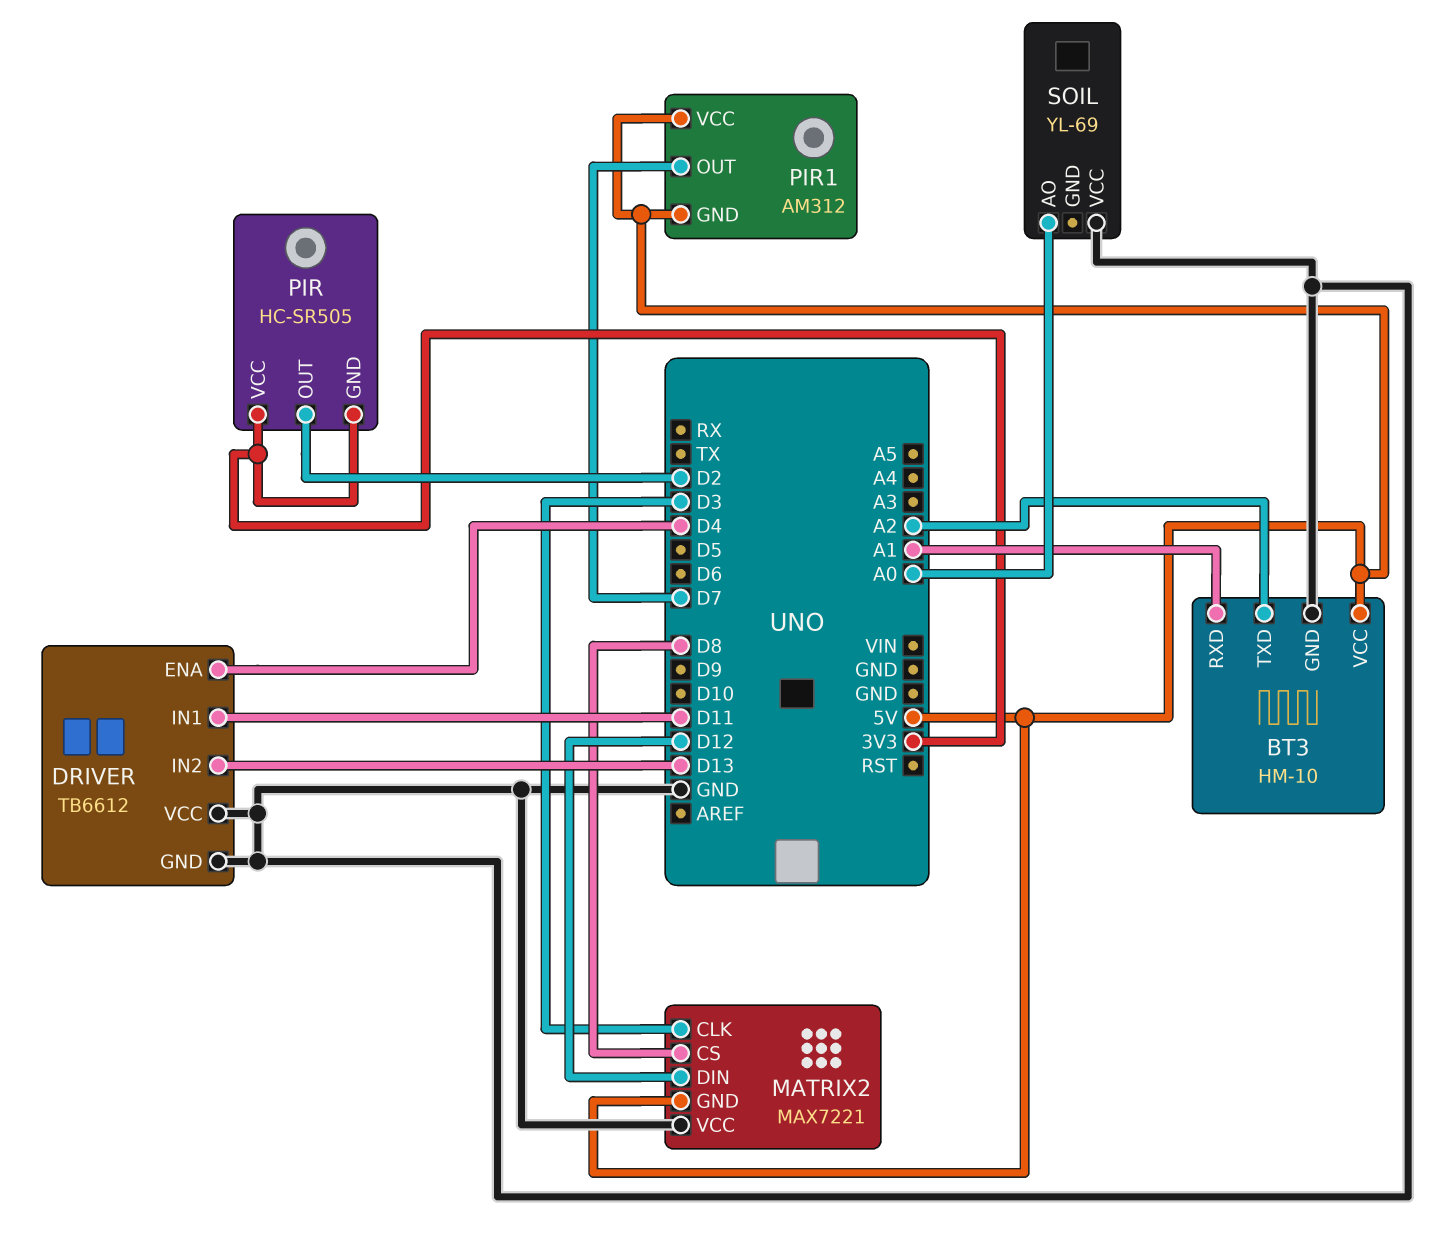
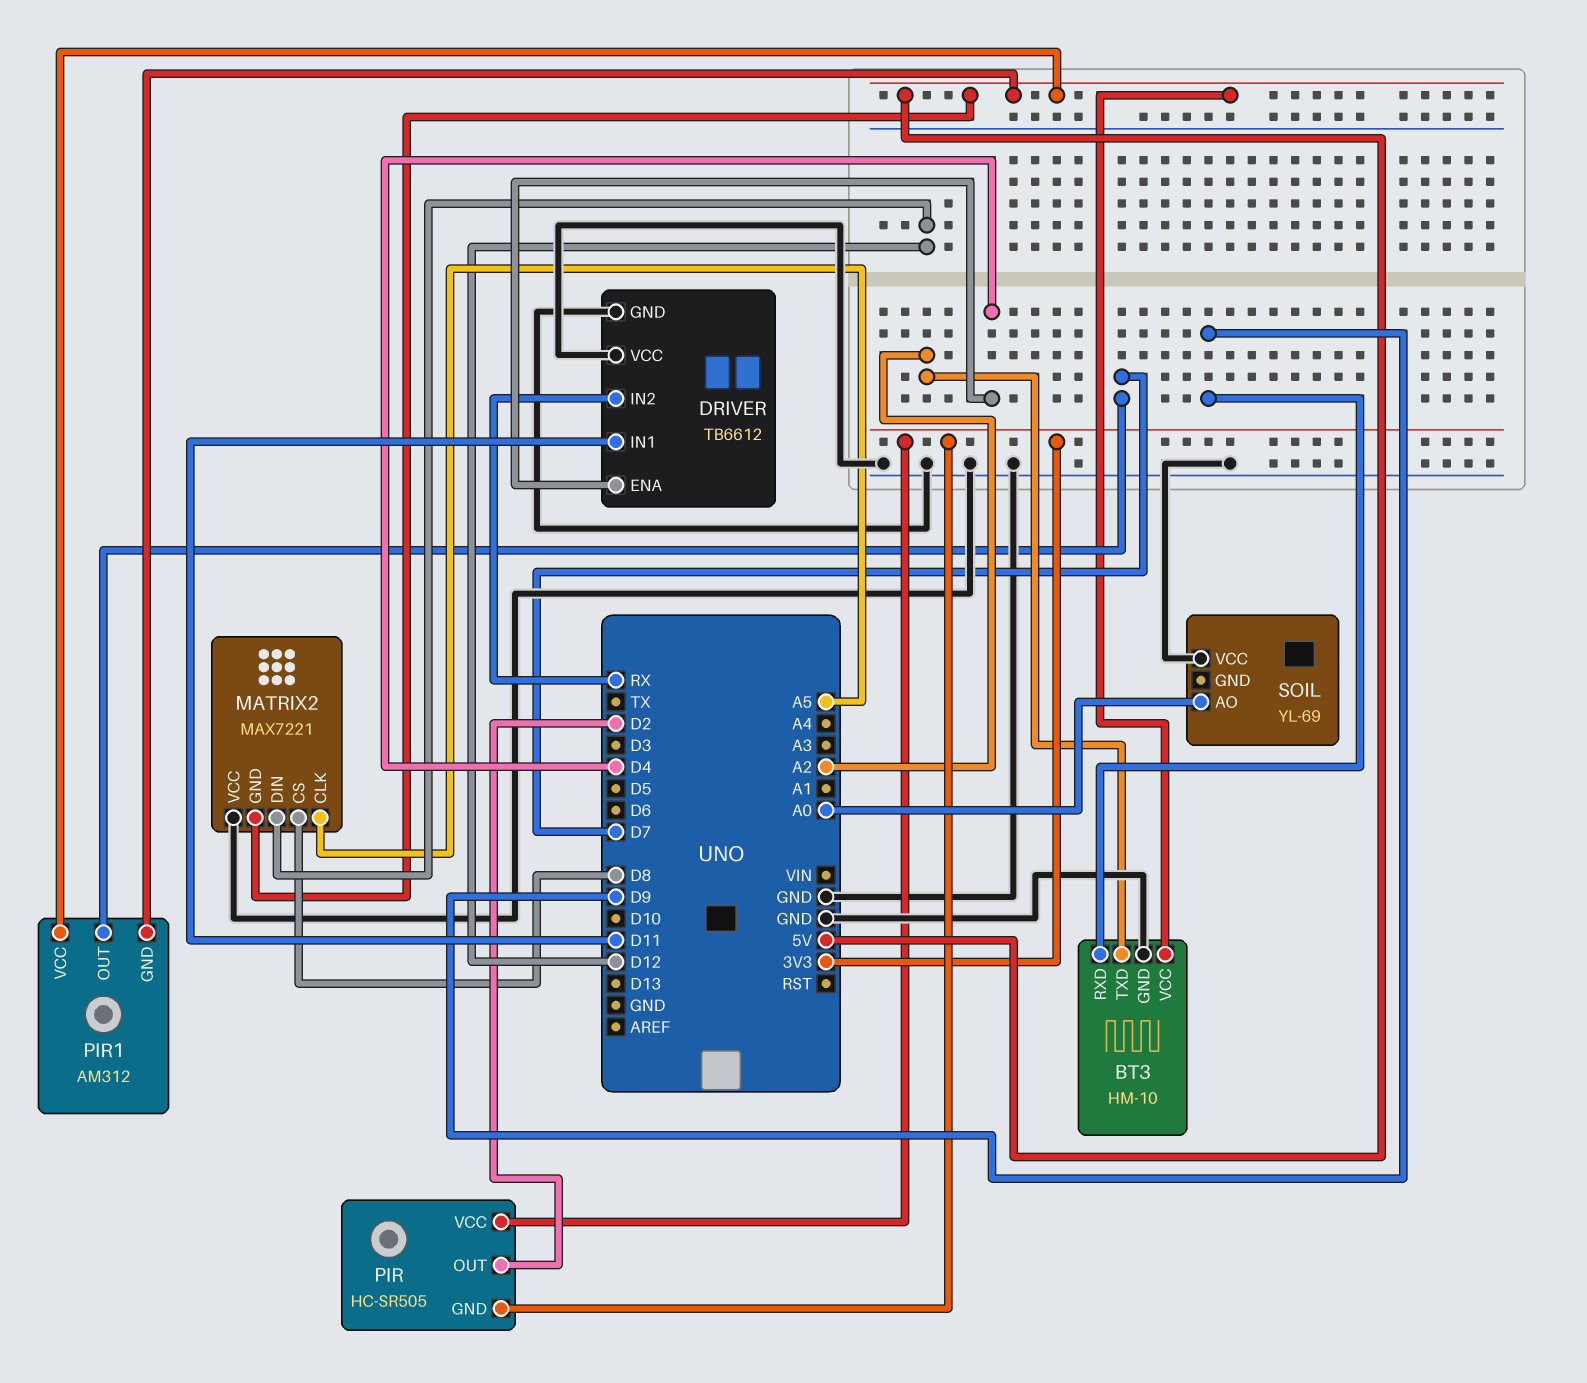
BT3 pin RXD: A1 -> D9
DRIVER pin IN2: D13 -> RX
MATRIX2 pin CLK: D3 -> A5

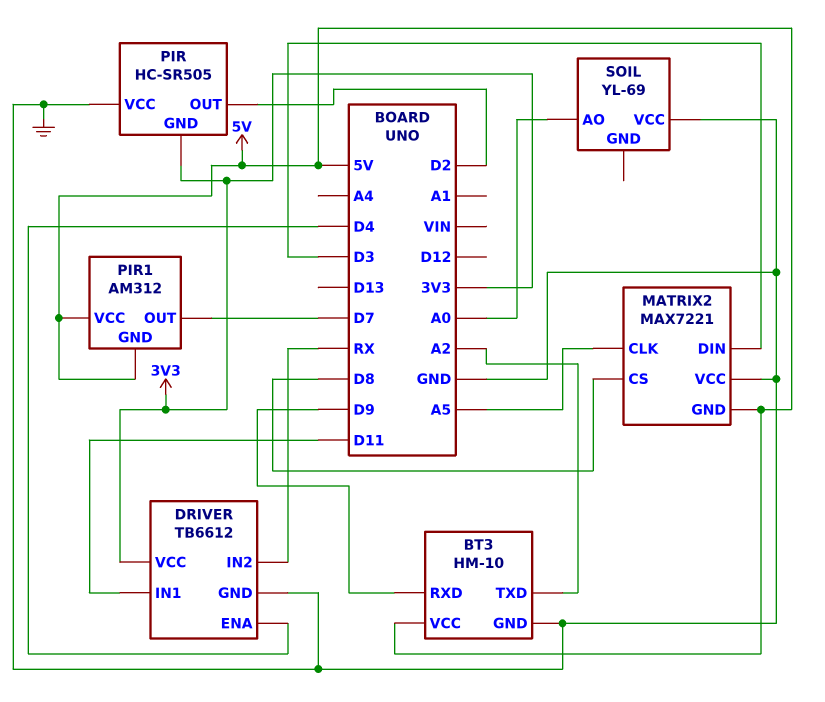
DRIVER pin VCC: GND -> 3V3
MATRIX2 pin DIN: D12 -> D3
PIR pin VCC: 3V3 -> GND

